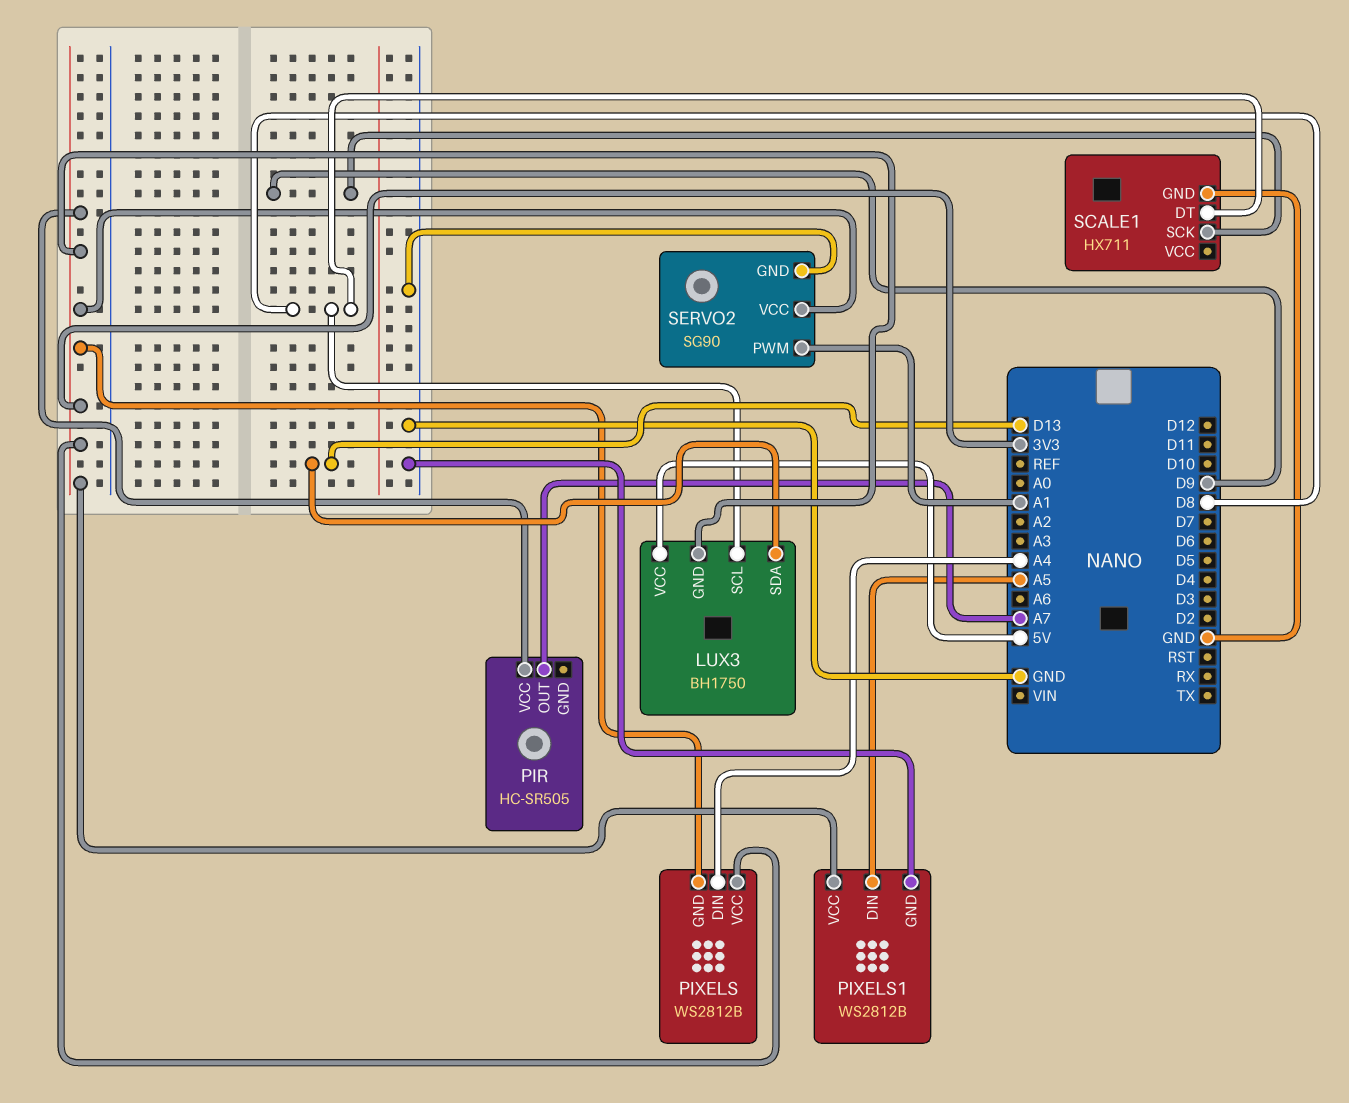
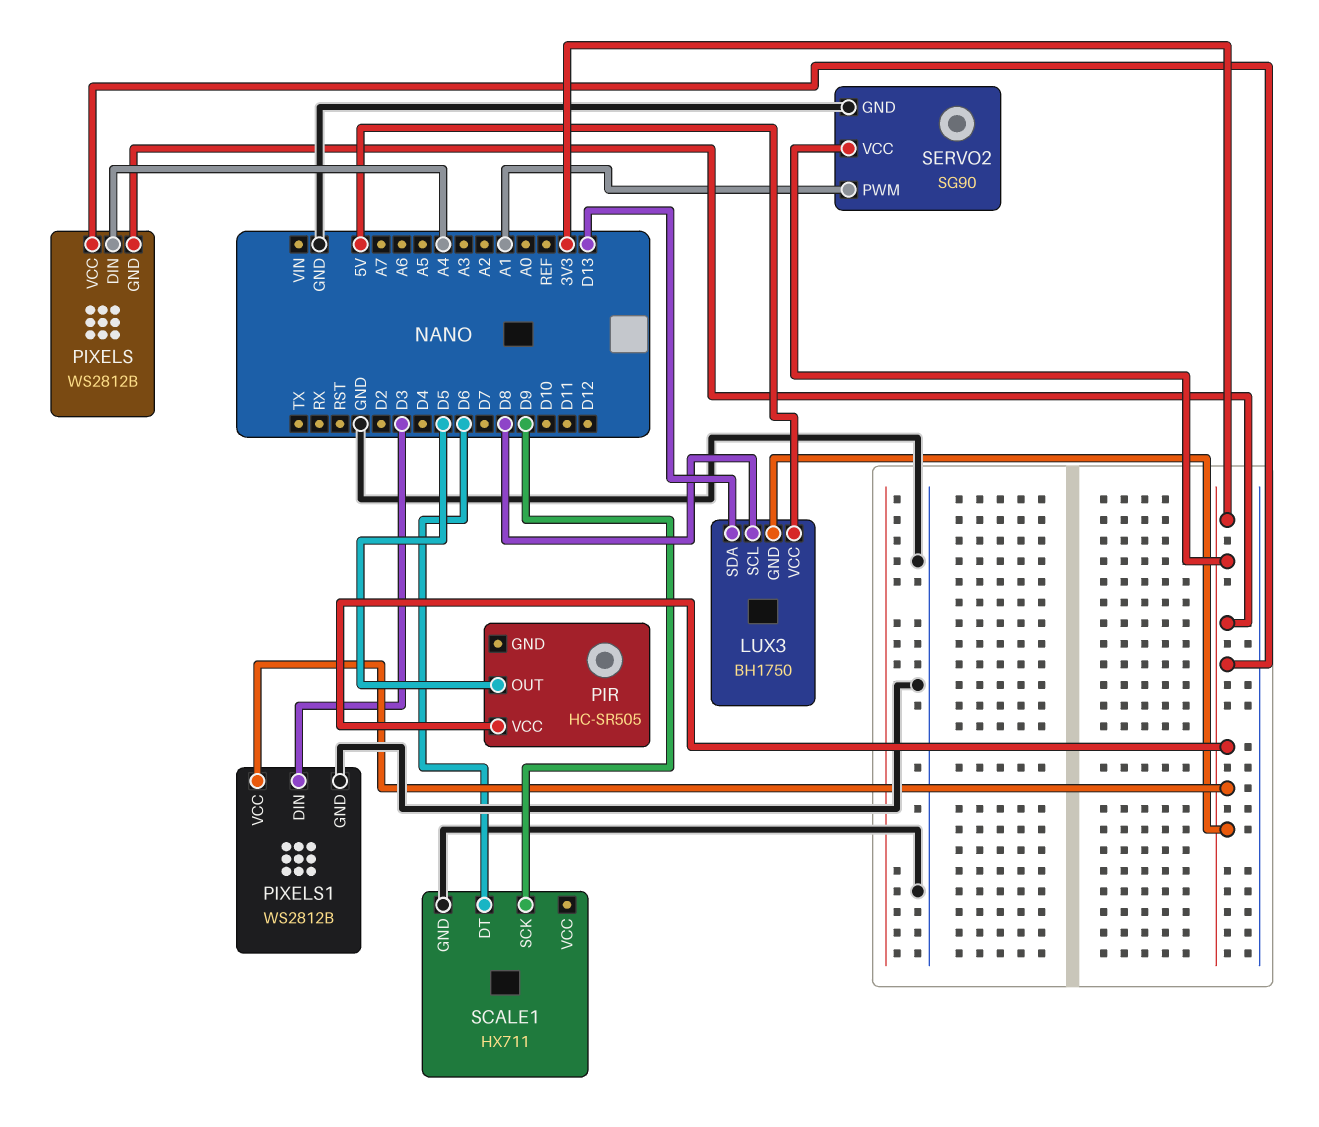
PIR pin OUT: A7 -> D5
PIXELS1 pin DIN: A5 -> D3
SCALE1 pin DT: D8 -> D6

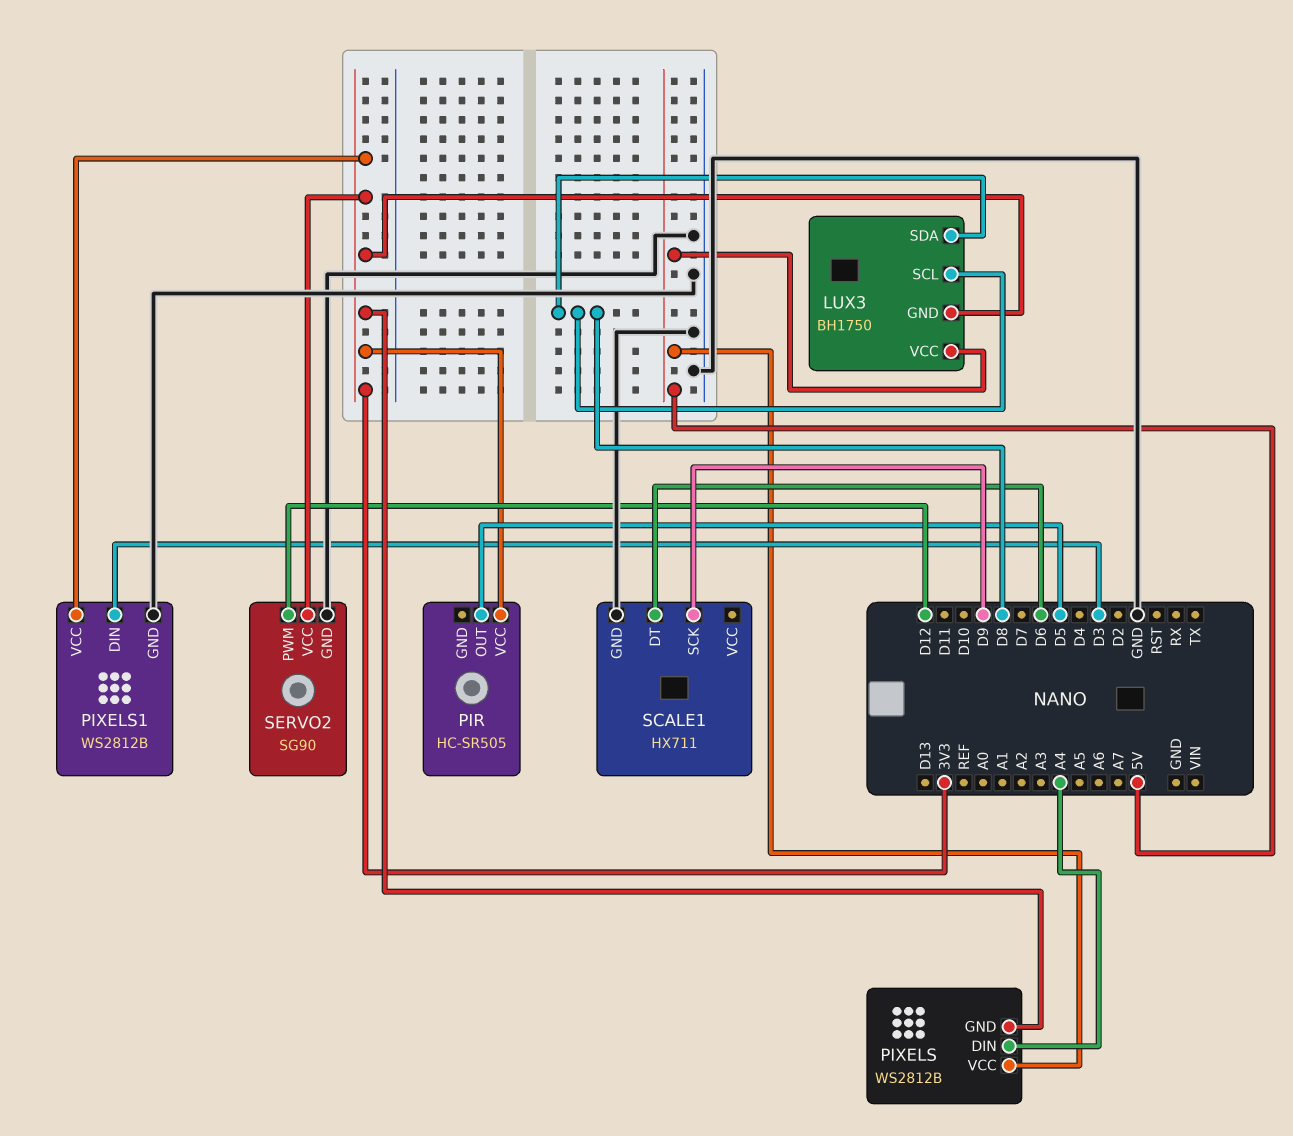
LUX3 pin SDA: D13 -> D8
PIXELS pin VCC: 3V3 -> 5V
SERVO2 pin PWM: A1 -> D12

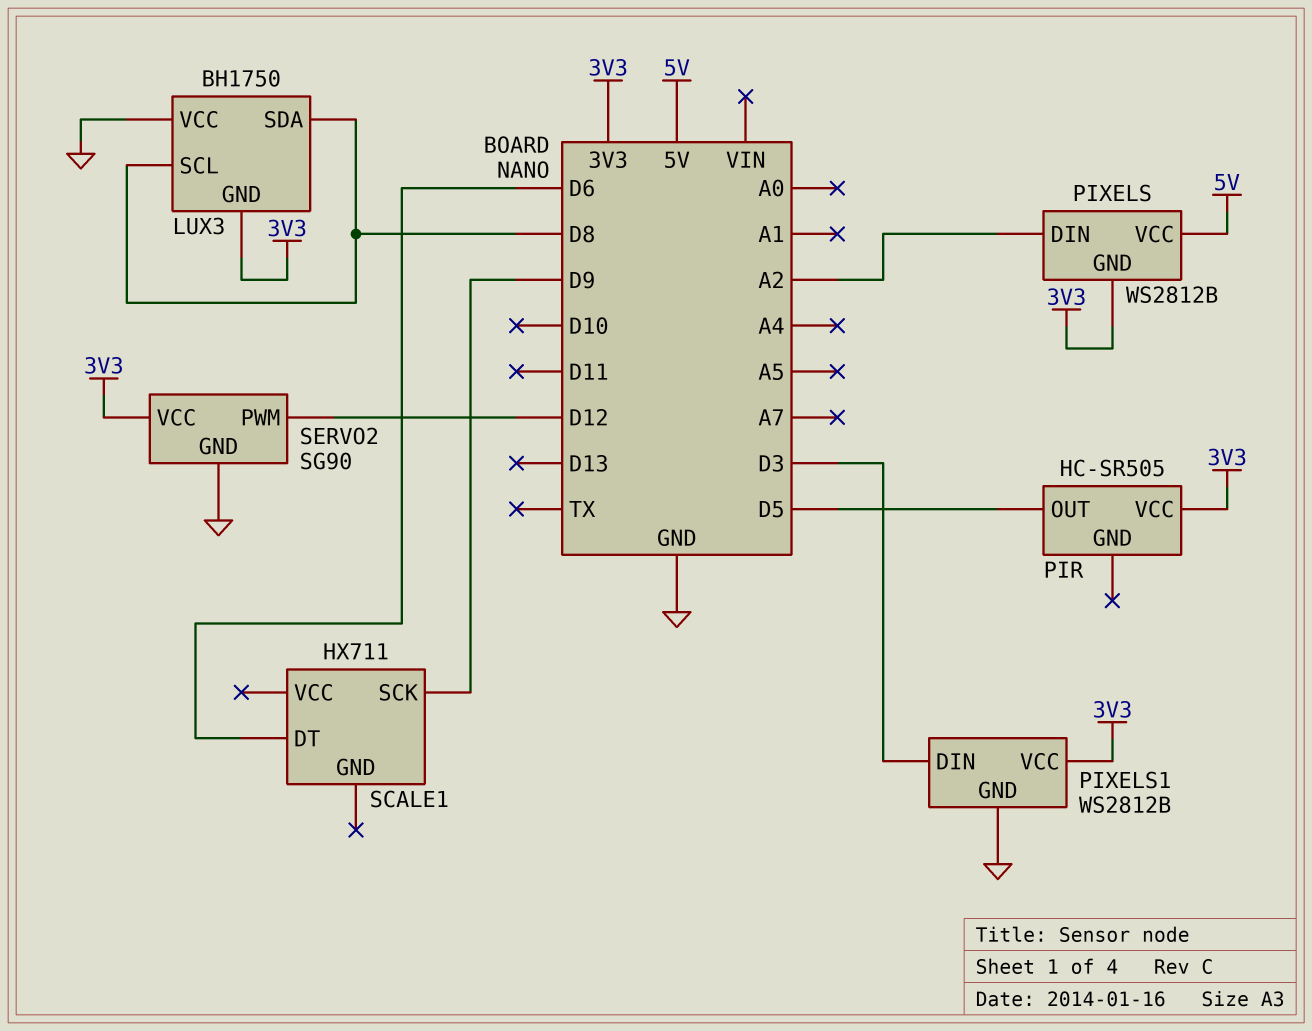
LUX3 pin VCC: 5V -> GND
PIXELS pin DIN: A4 -> A2
SCALE1 pin GND: GND -> none

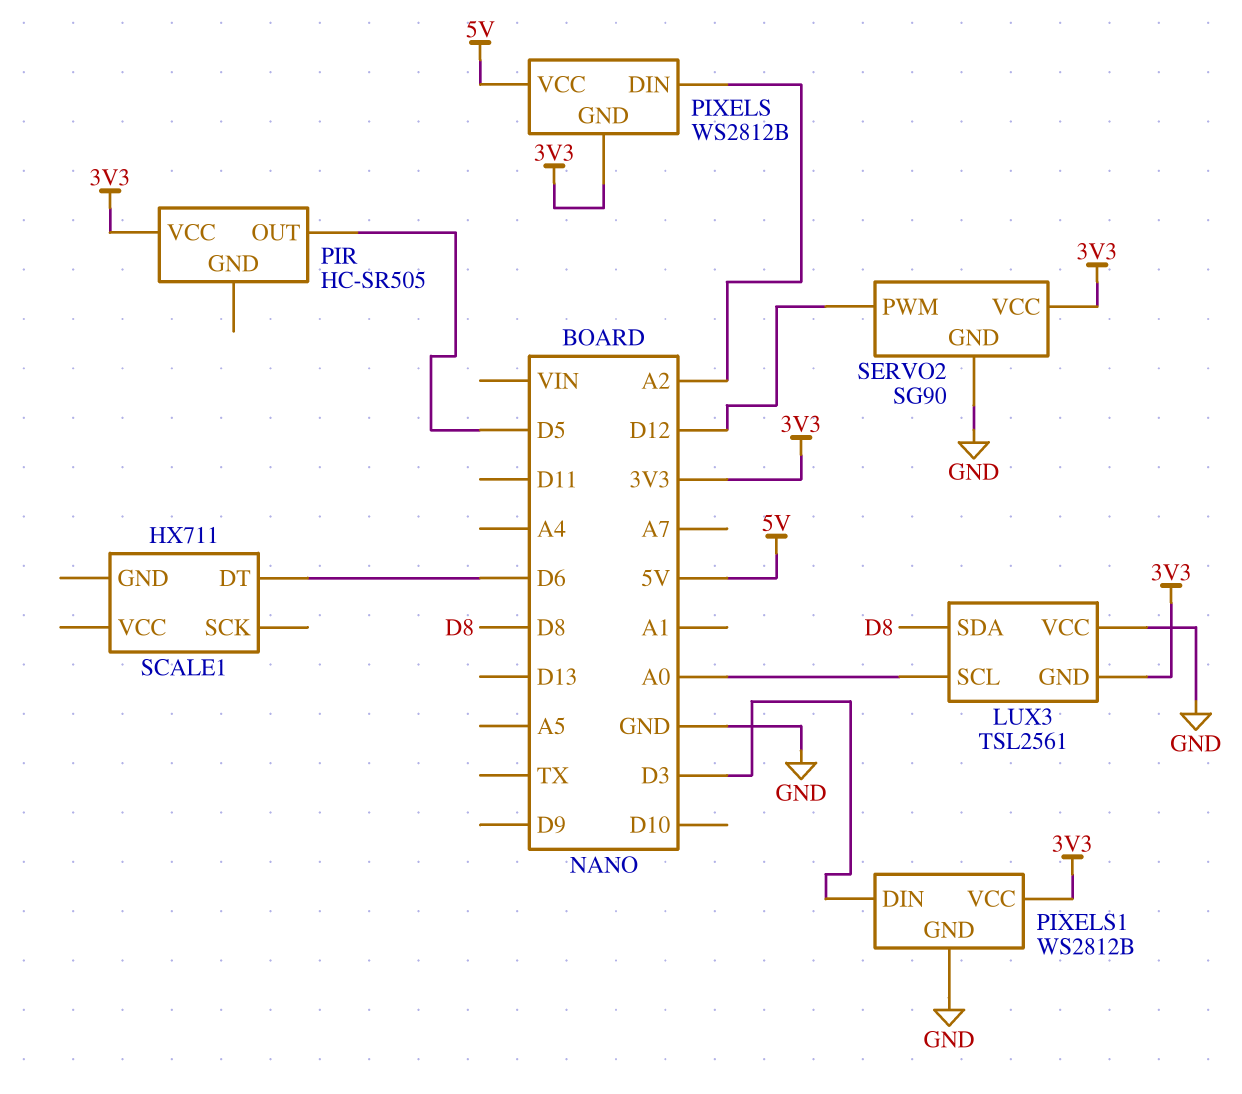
LUX3: BH1750 -> TSL2561
LUX3 pin SCL: D8 -> A0
SCALE1 pin SCK: D9 -> none

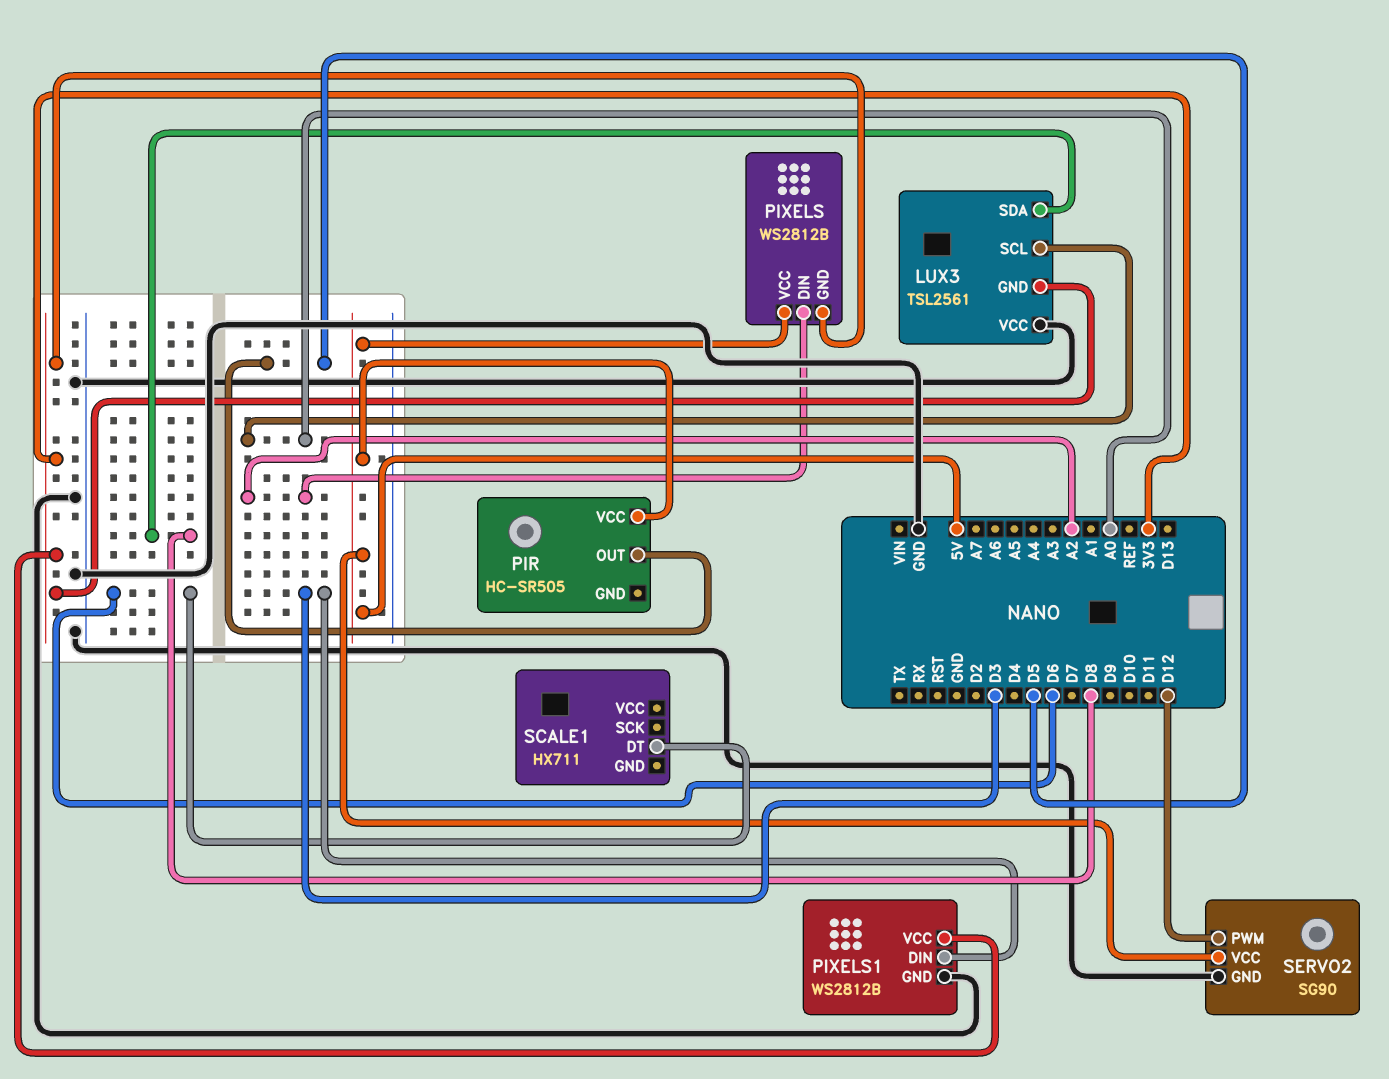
PIR pin VCC: 3V3 -> 5V
SERVO2 pin VCC: 3V3 -> 5V

